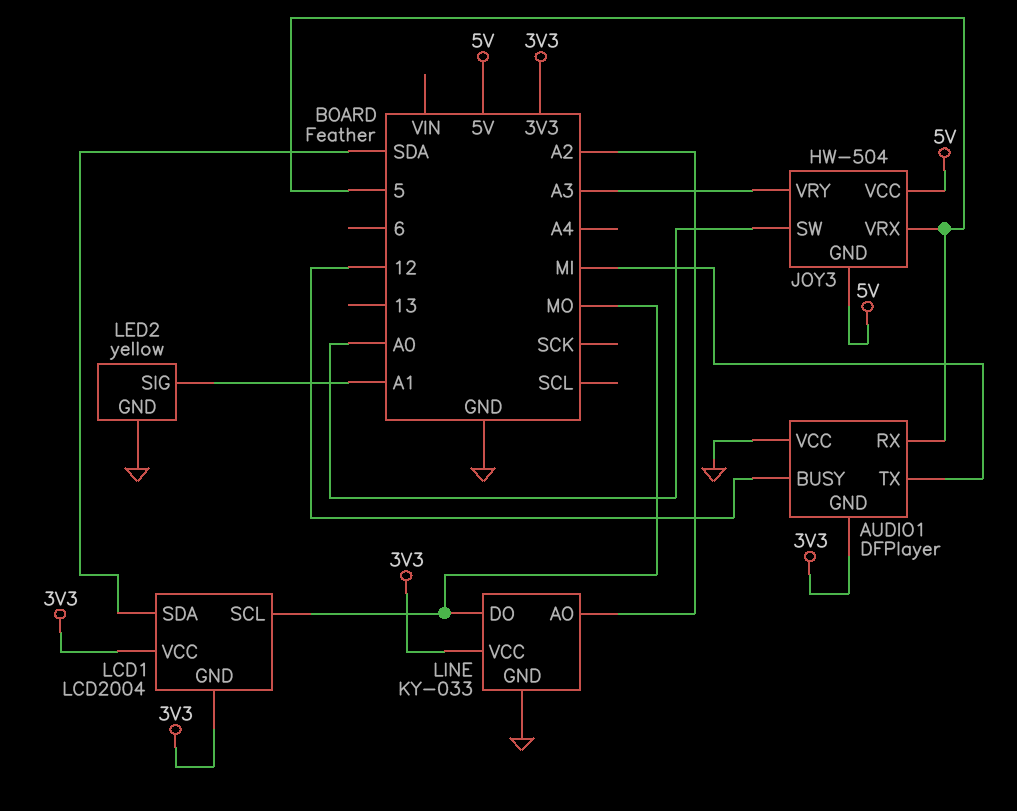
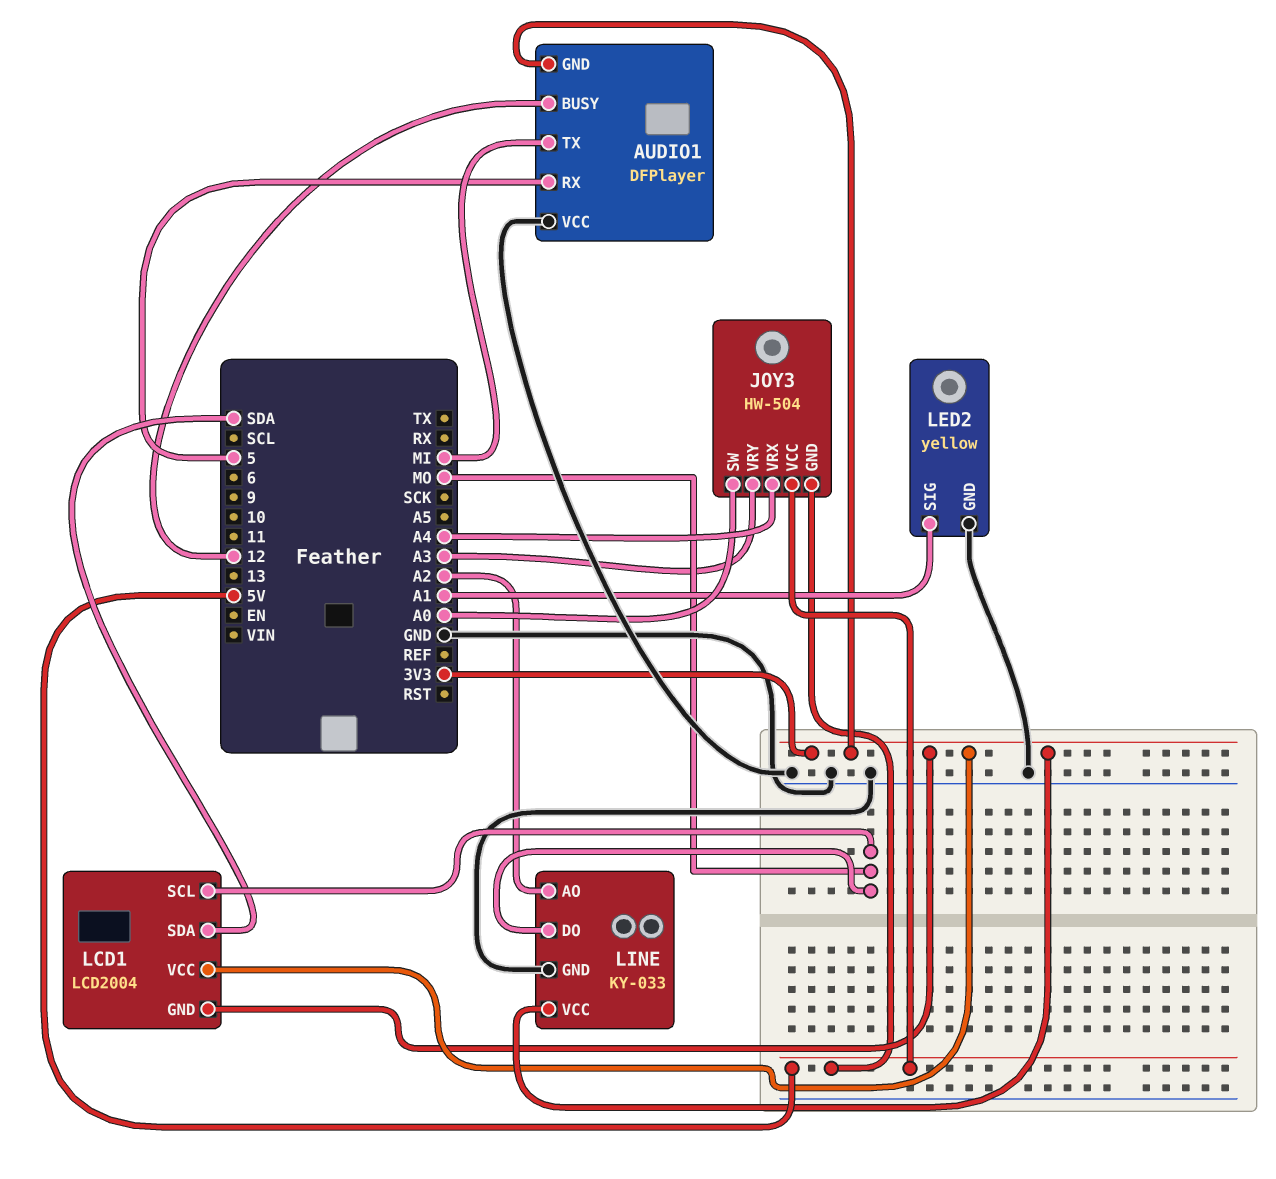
JOY3 pin VRX: 5 -> A4

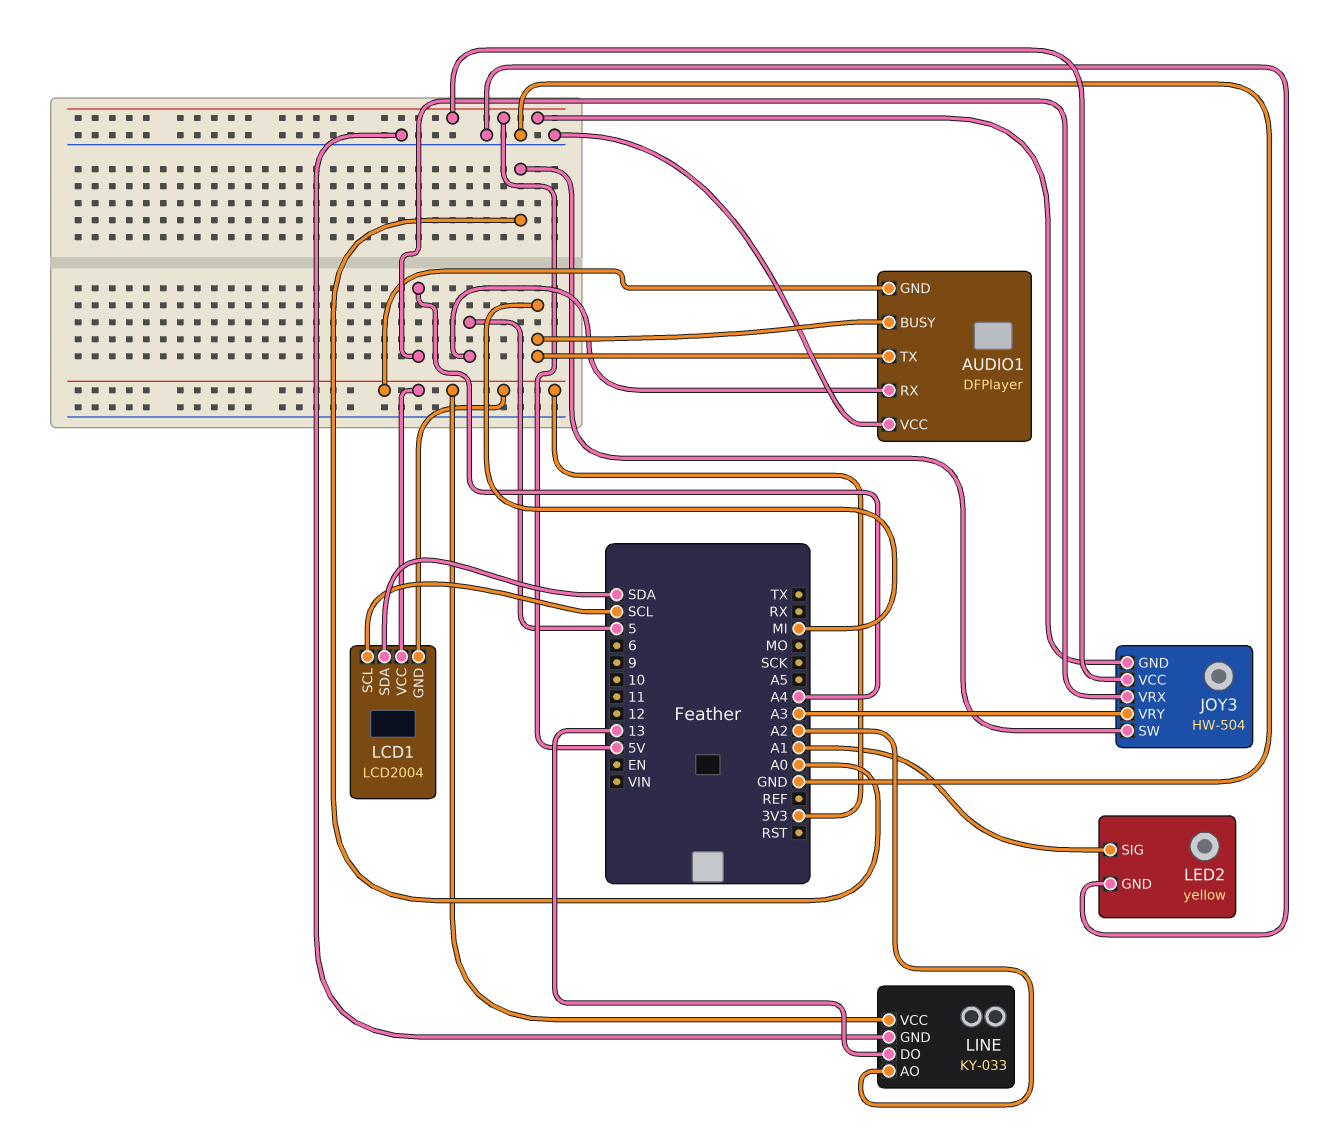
AUDIO1 pin BUSY: 12 -> MI
LCD1 pin SCL: MO -> SCL
LINE pin DO: MO -> 13

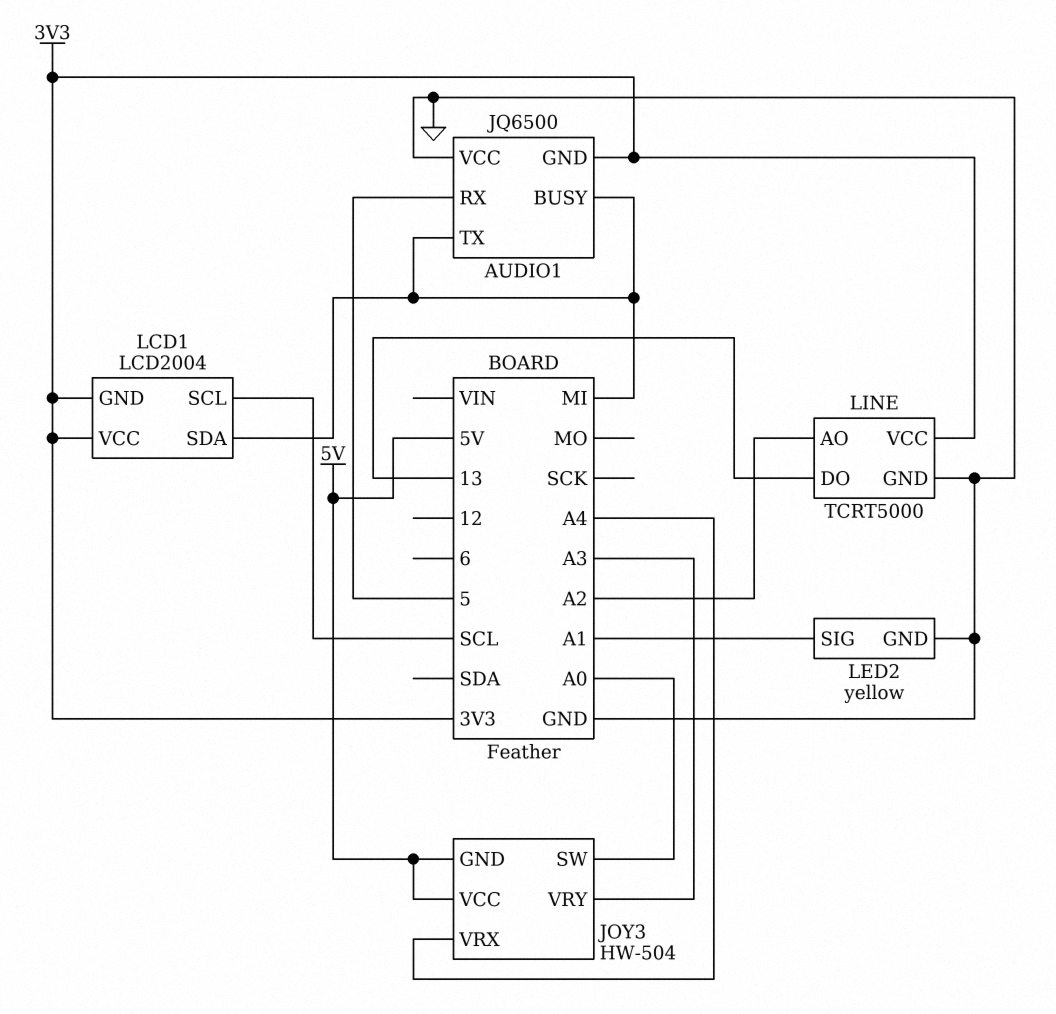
AUDIO1: DFPlayer -> JQ6500
LCD1 pin SDA: SDA -> MI
LINE: KY-033 -> TCRT5000

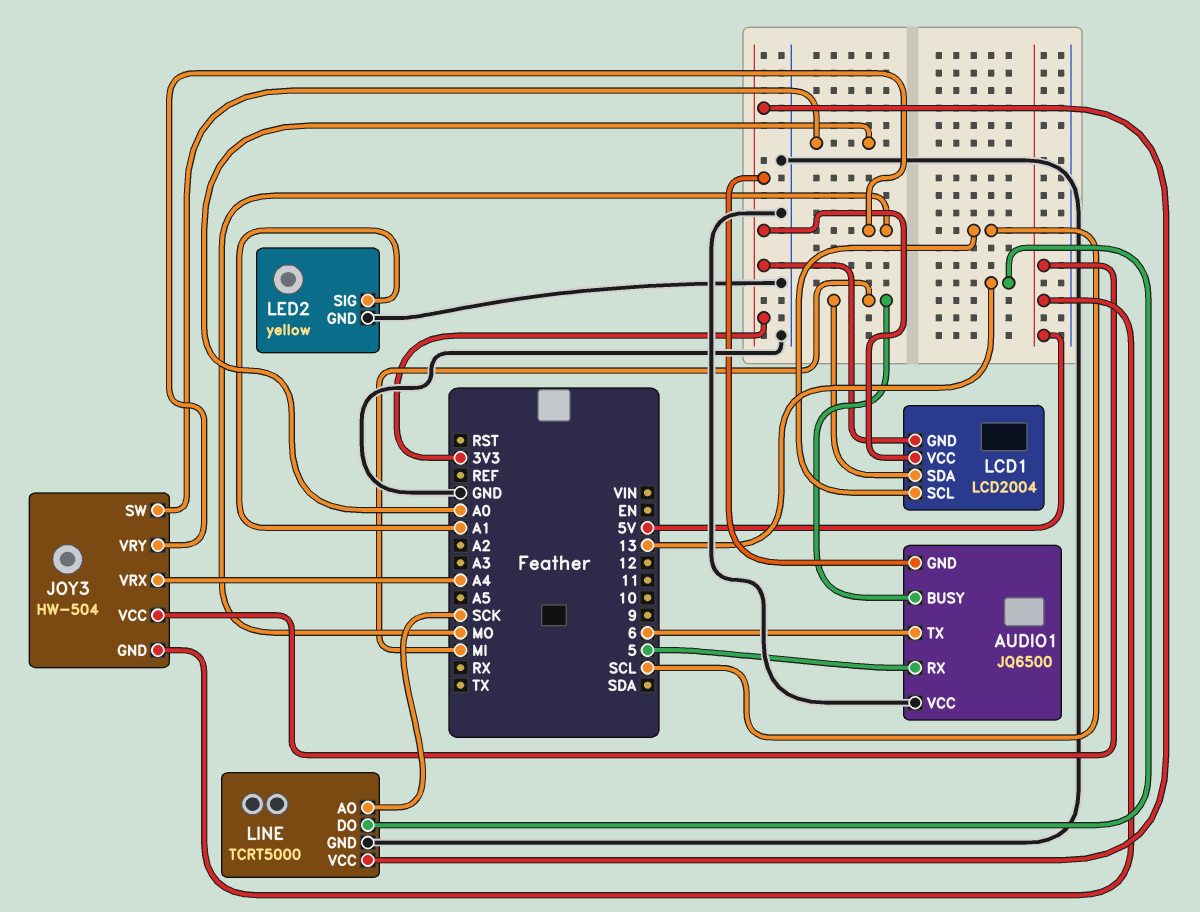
AUDIO1 pin TX: MI -> 6
JOY3 pin VRY: A3 -> MO
LINE pin AO: A2 -> SCK

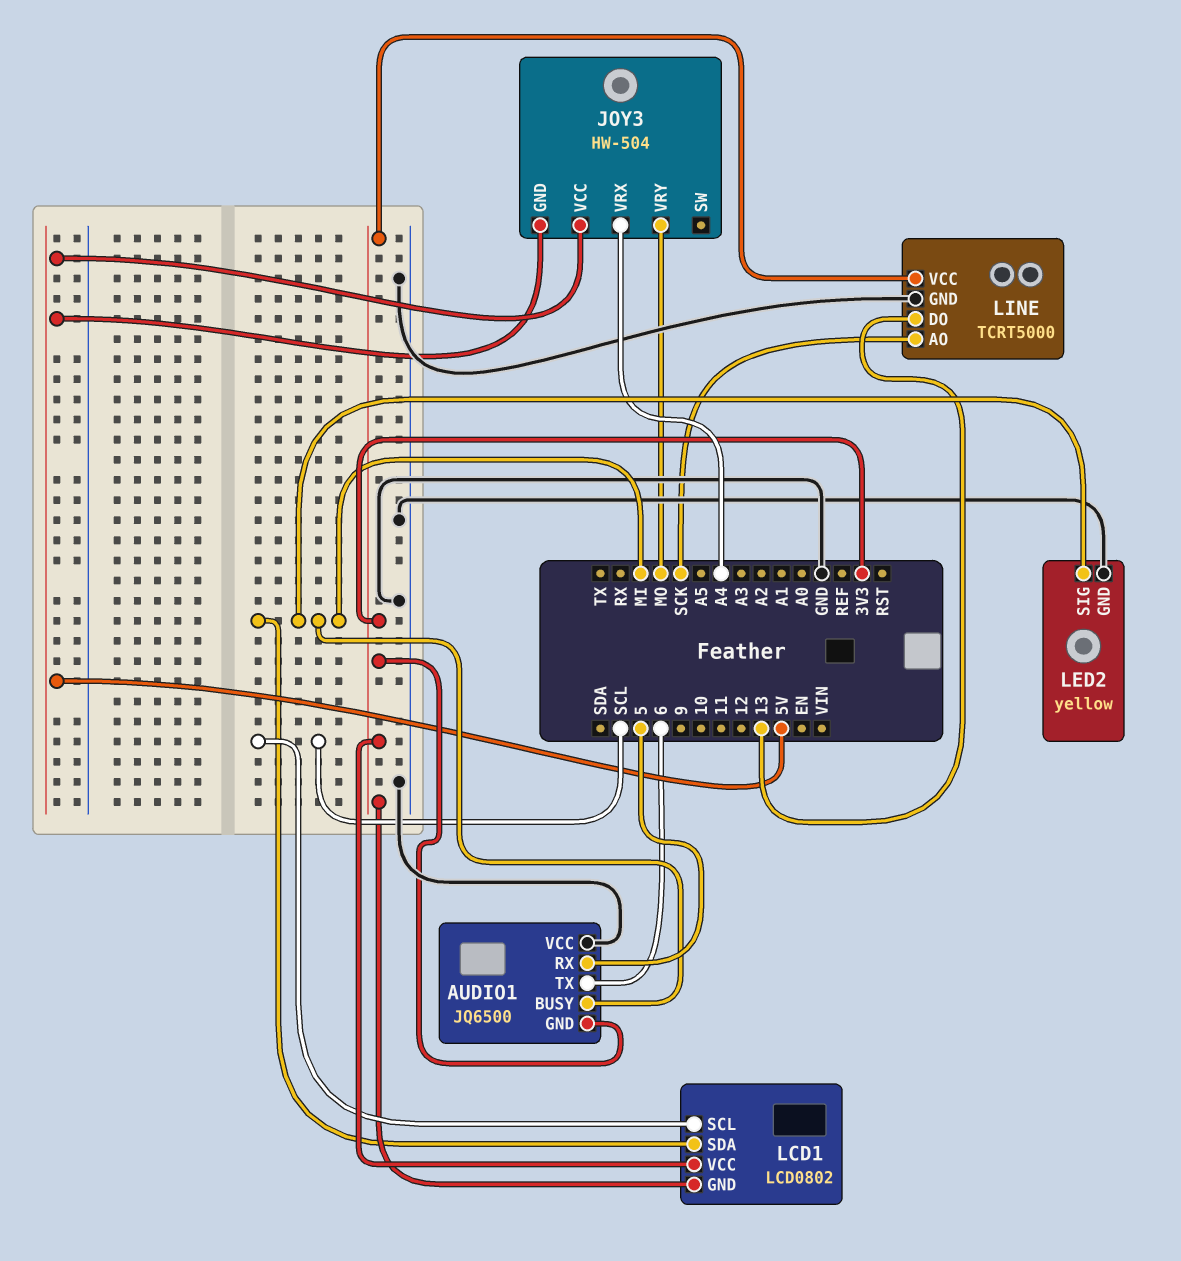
JOY3 pin SW: A0 -> none
LCD1: LCD2004 -> LCD0802
LED2 pin SIG: A1 -> MI

